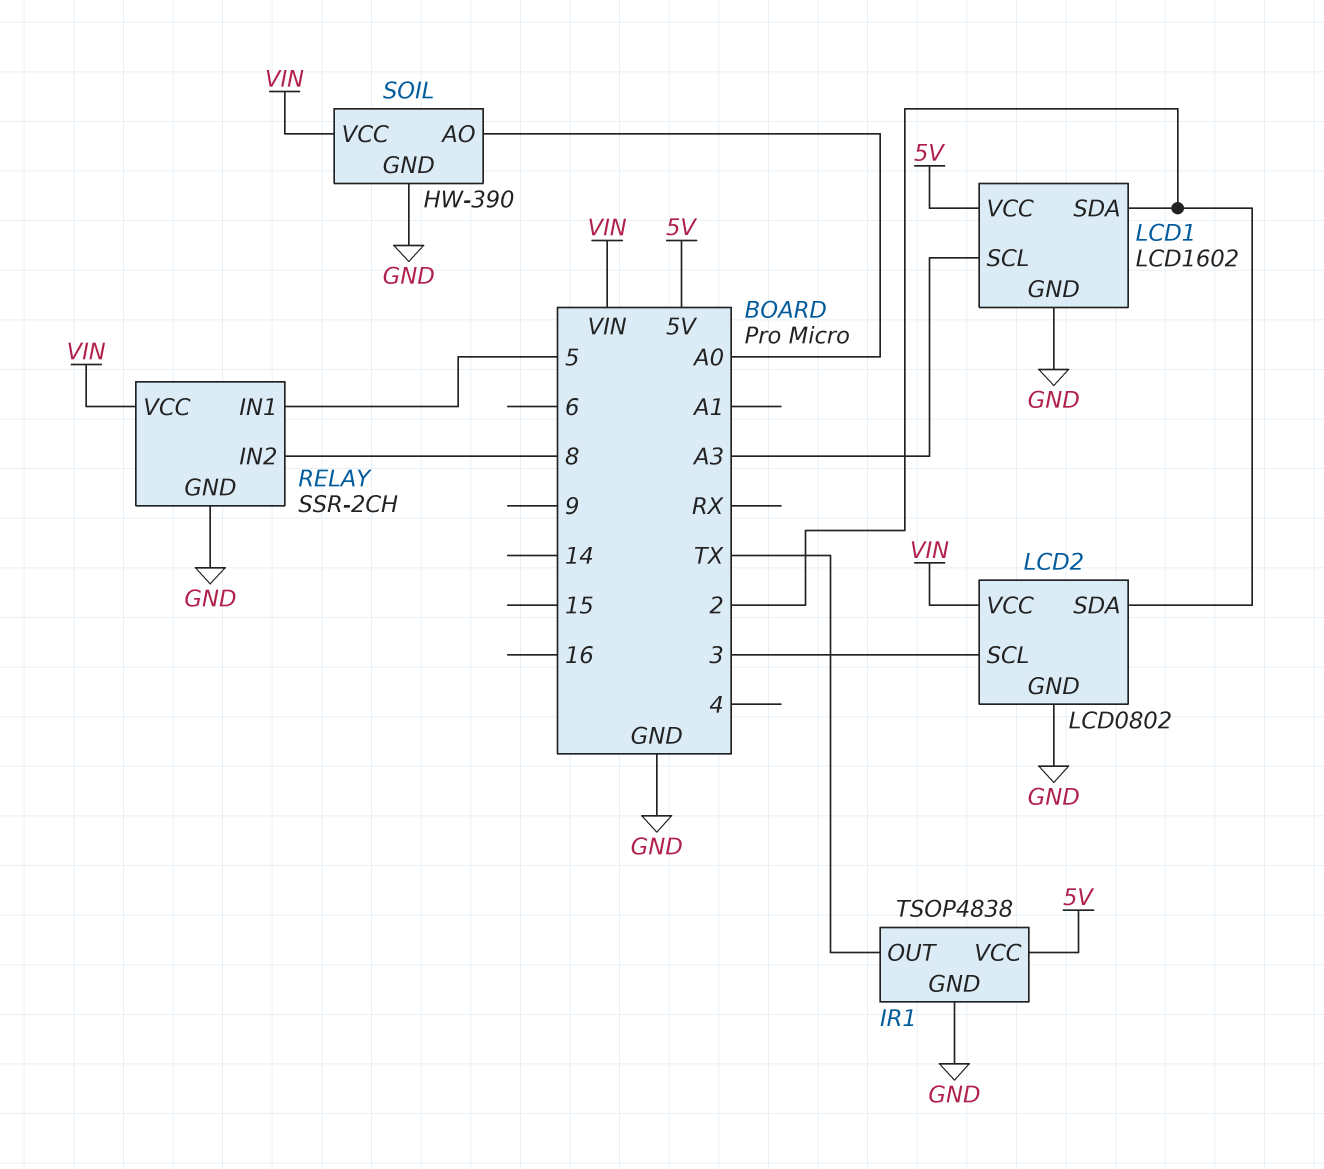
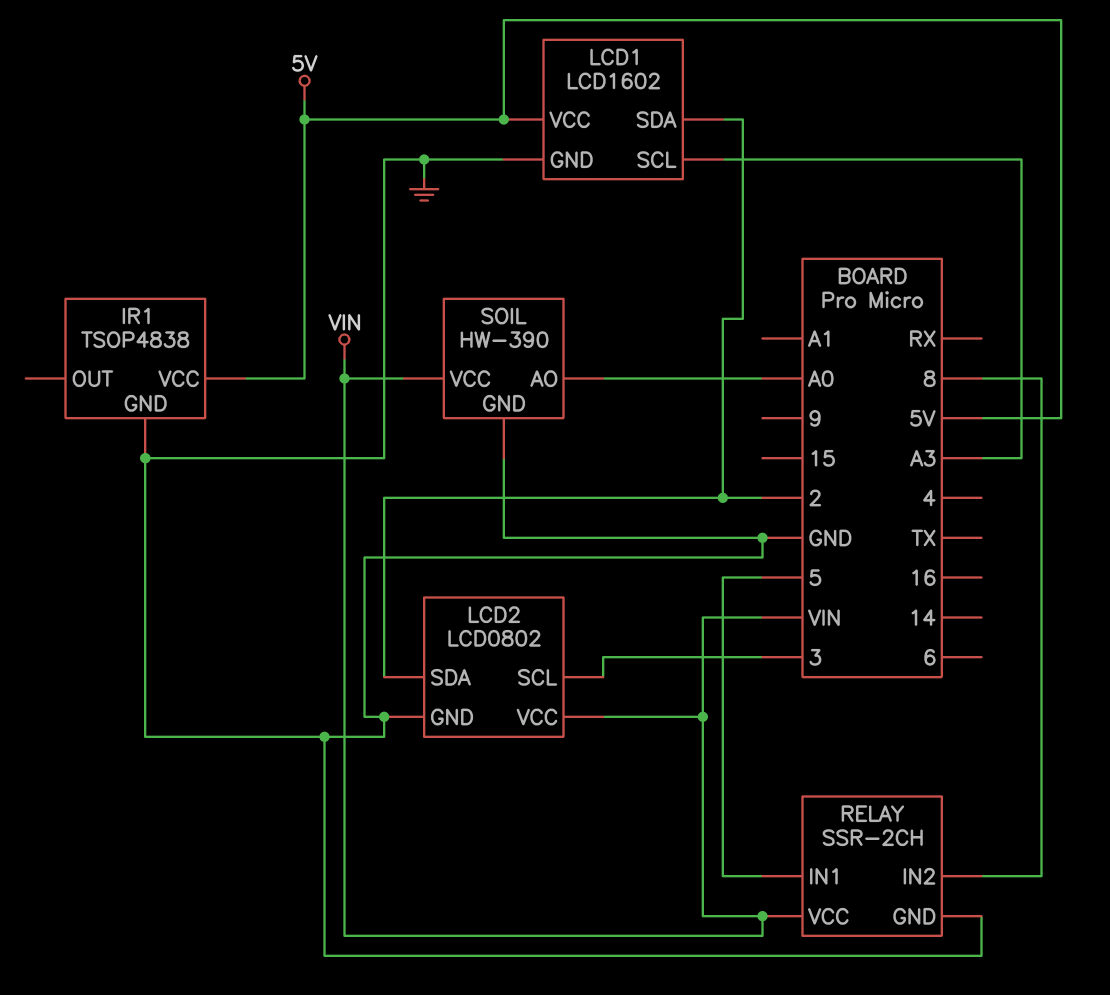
IR1 pin OUT: TX -> none

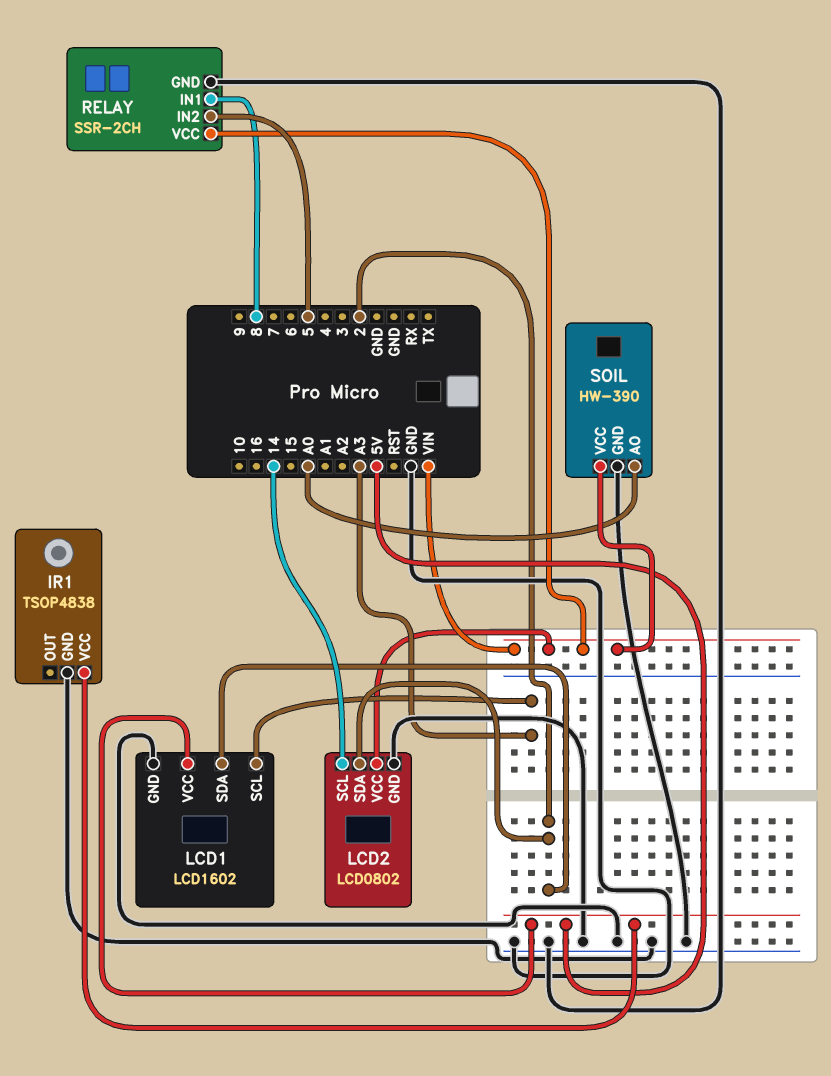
LCD2 pin SCL: 3 -> 14
RELAY pin IN1: 5 -> 8
RELAY pin IN2: 8 -> 5

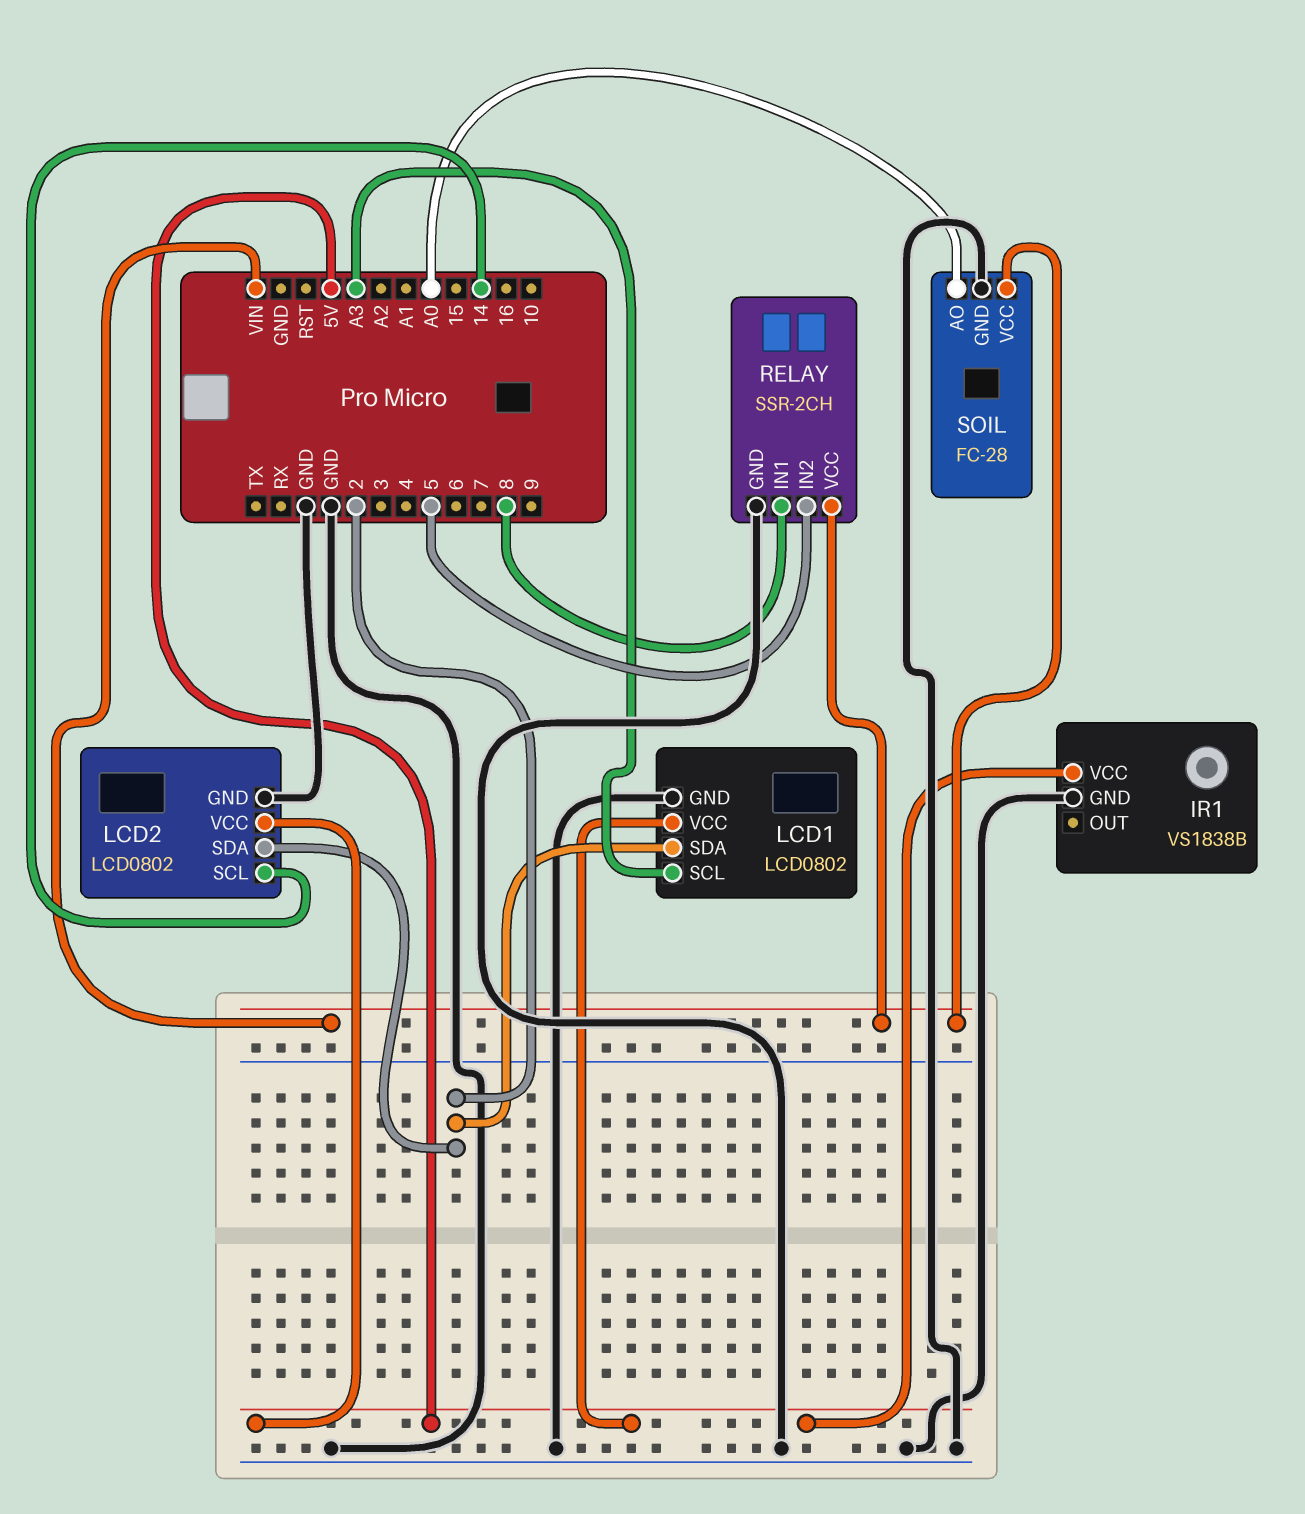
IR1: TSOP4838 -> VS1838B
LCD1: LCD1602 -> LCD0802
LCD2 pin VCC: VIN -> 5V
SOIL: HW-390 -> FC-28

